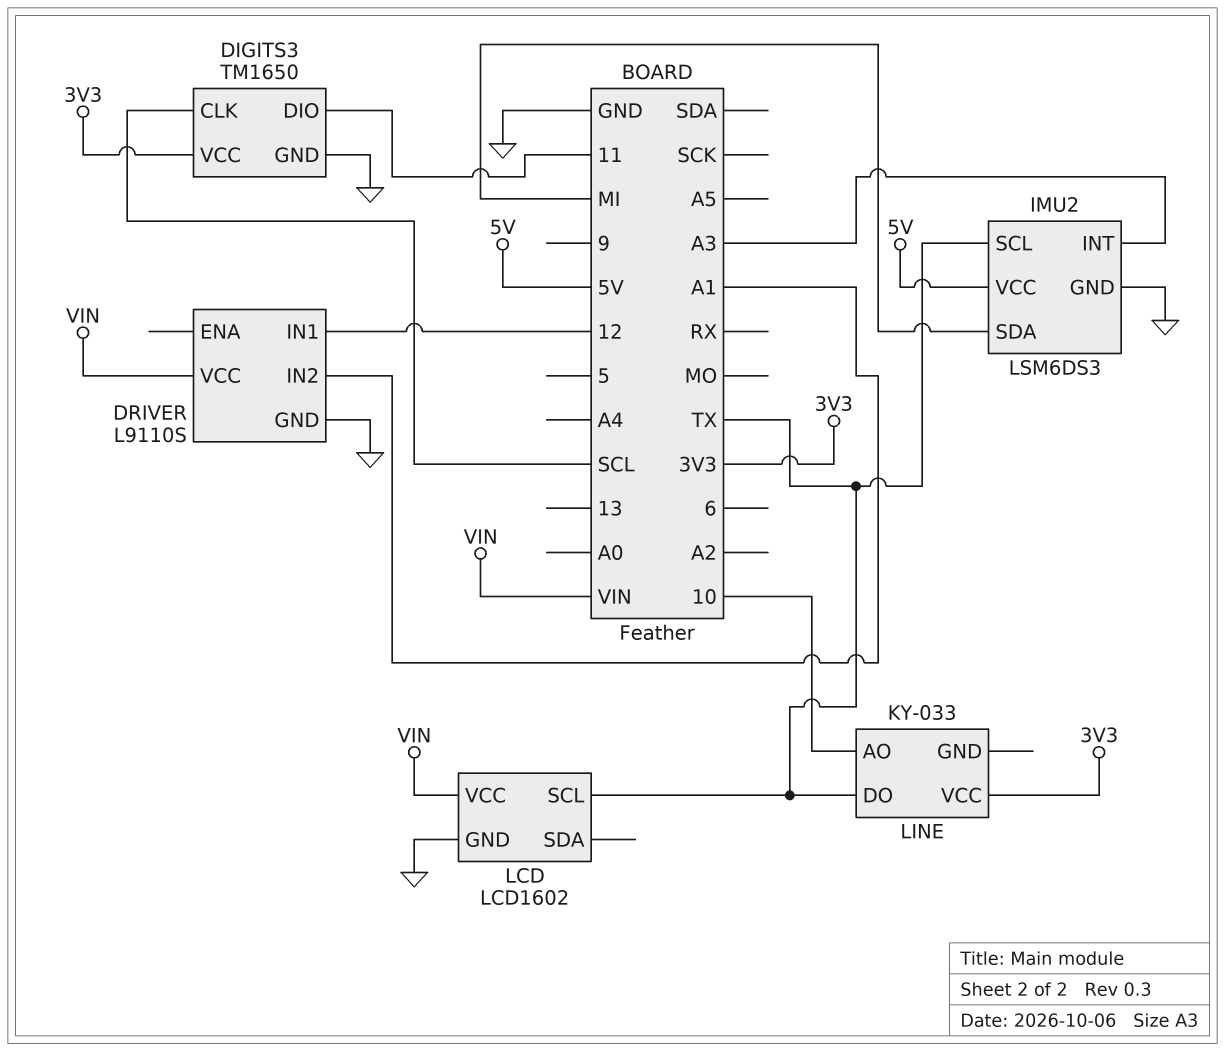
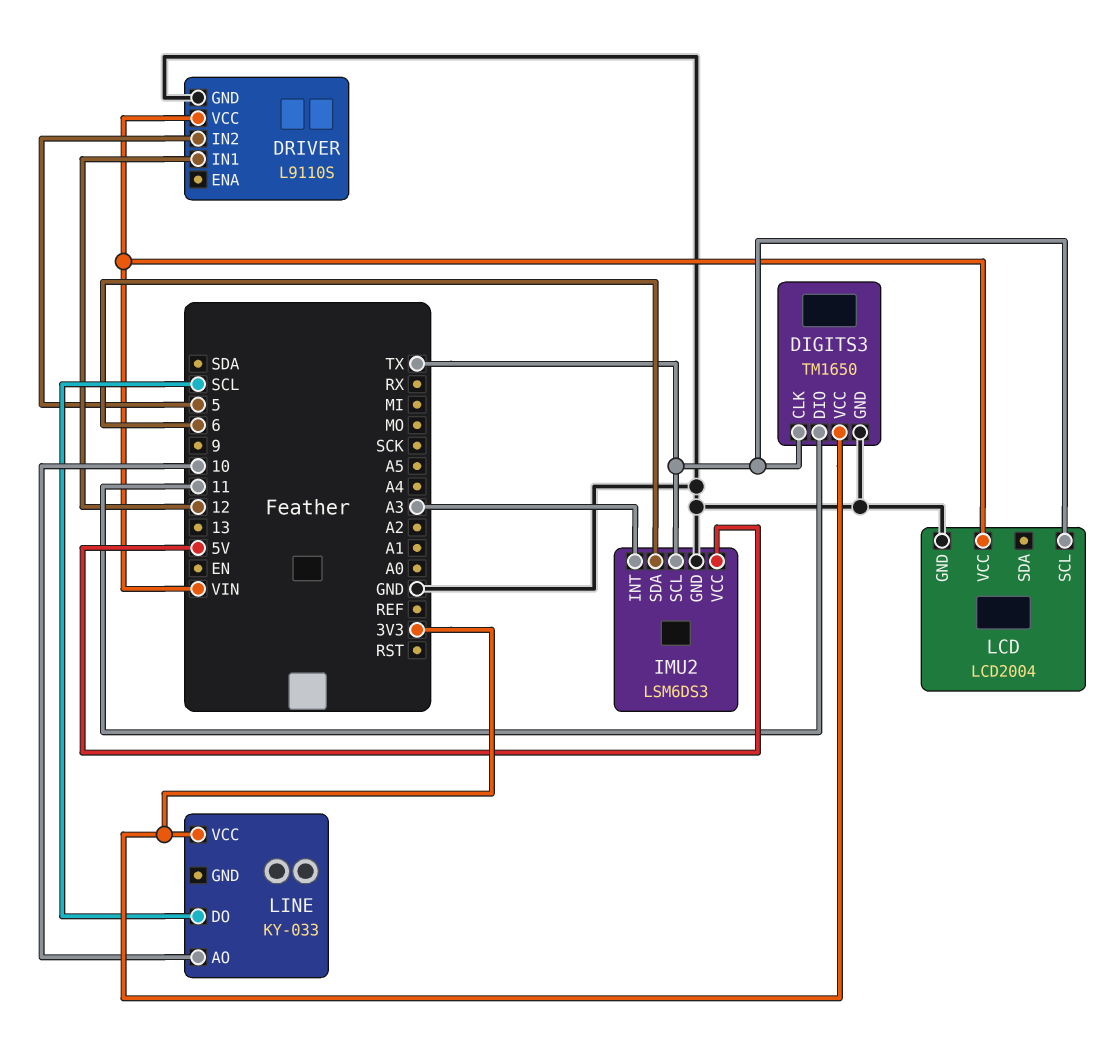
DIGITS3 pin CLK: SCL -> TX
DRIVER pin IN2: A1 -> 5
IMU2 pin SDA: MI -> 6
LCD: LCD1602 -> LCD2004
LINE pin DO: TX -> SCL

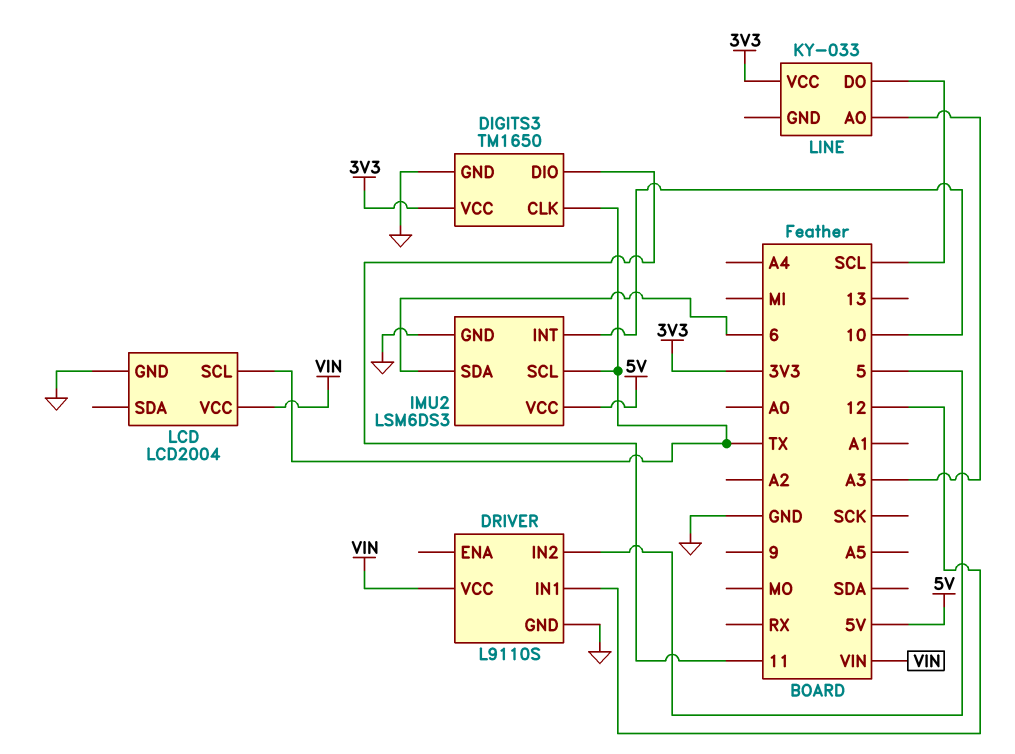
IMU2 pin INT: A3 -> 10
LINE pin AO: 10 -> A3

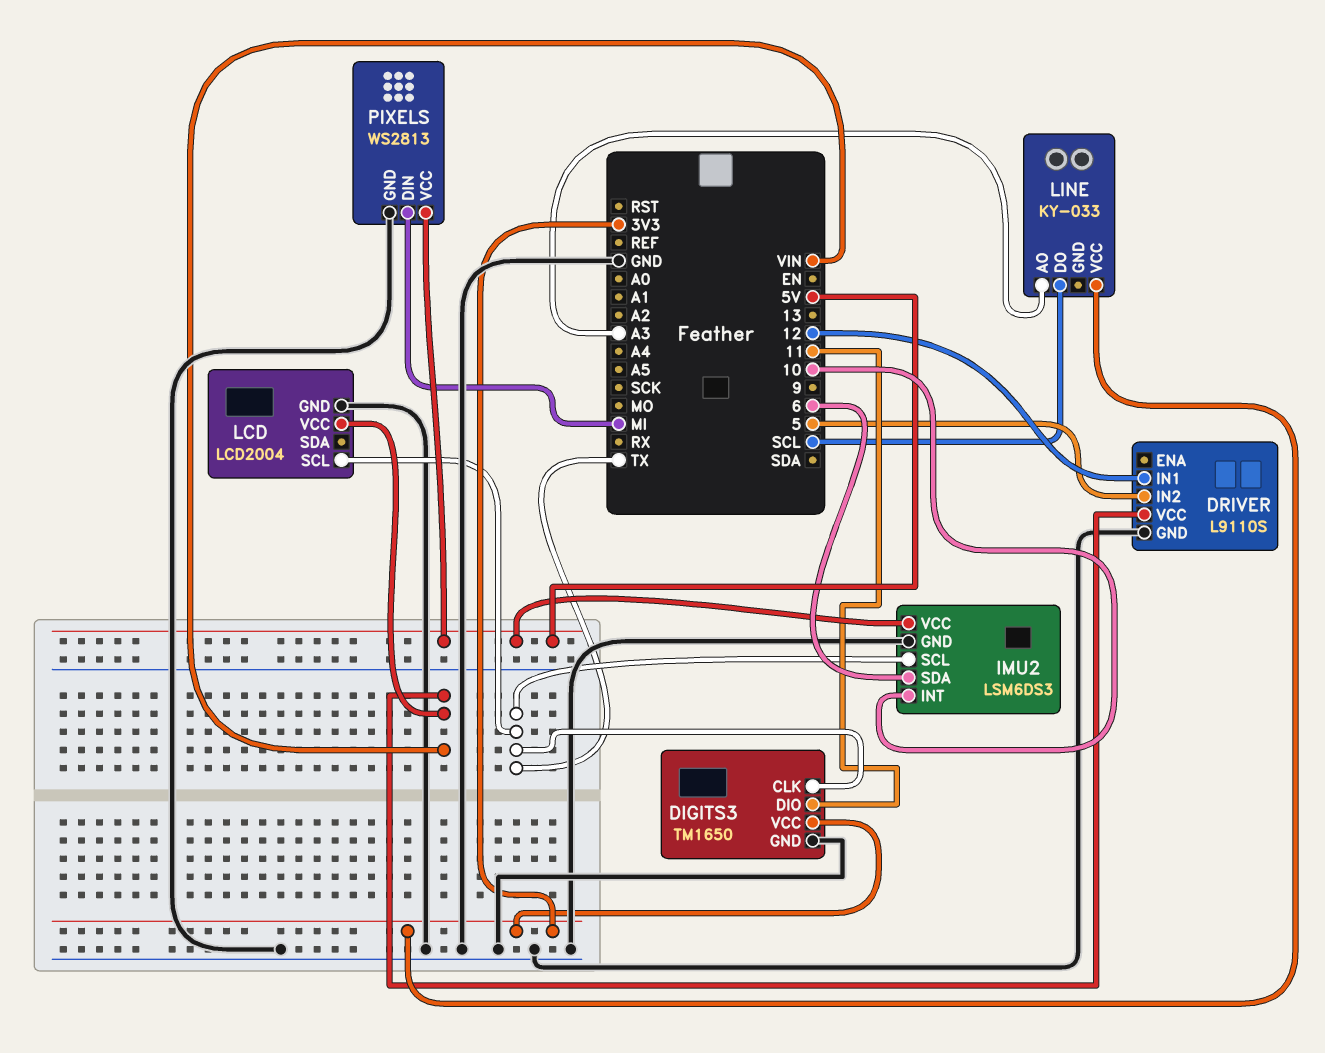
PIXELS: none -> WS2813
PIXELS pin DIN: none -> MI
PIXELS pin GND: none -> GND
PIXELS pin VCC: none -> 5V

